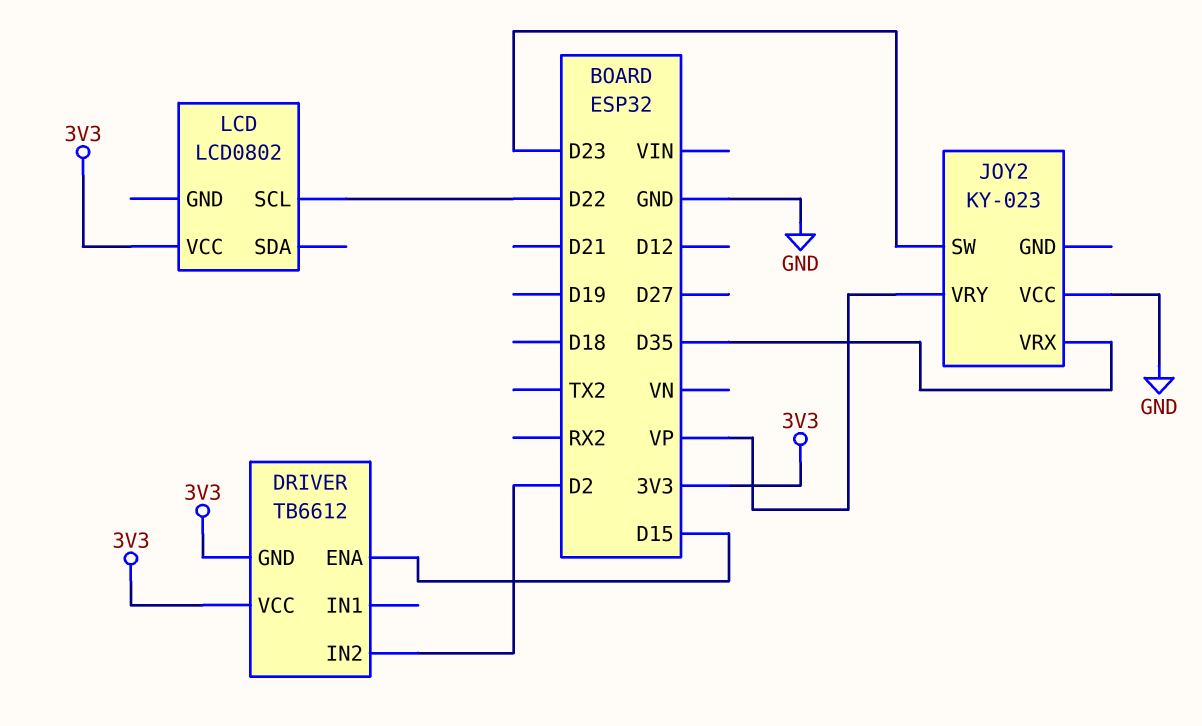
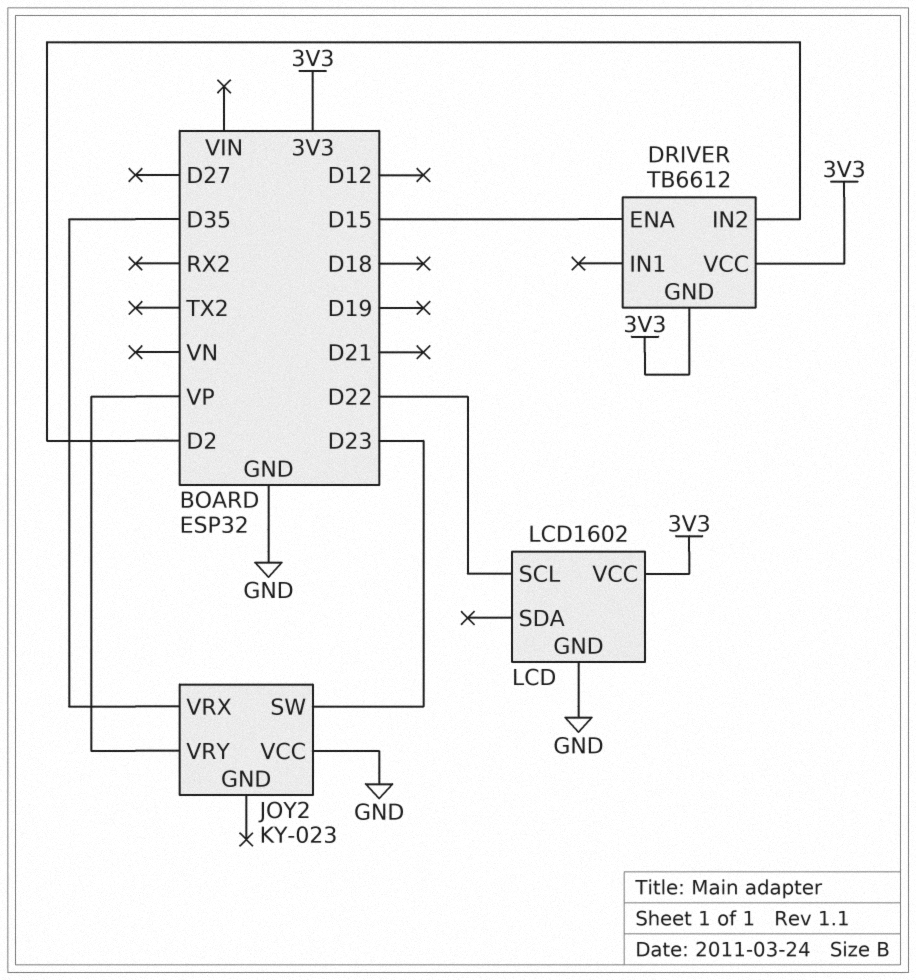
LCD: LCD0802 -> LCD1602
LCD pin GND: none -> GND

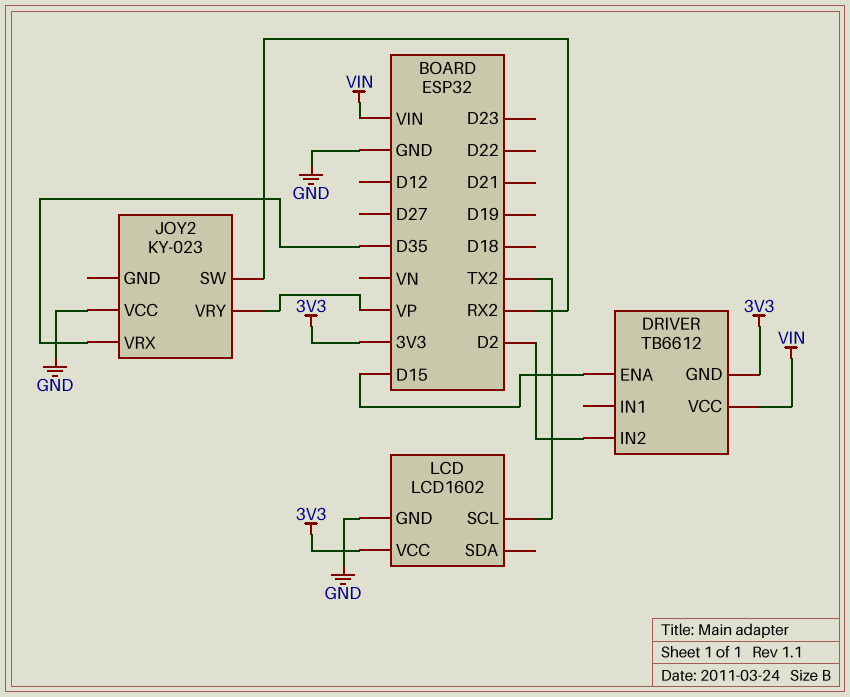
DRIVER pin VCC: 3V3 -> VIN
JOY2 pin SW: D23 -> RX2
LCD pin SCL: D22 -> TX2

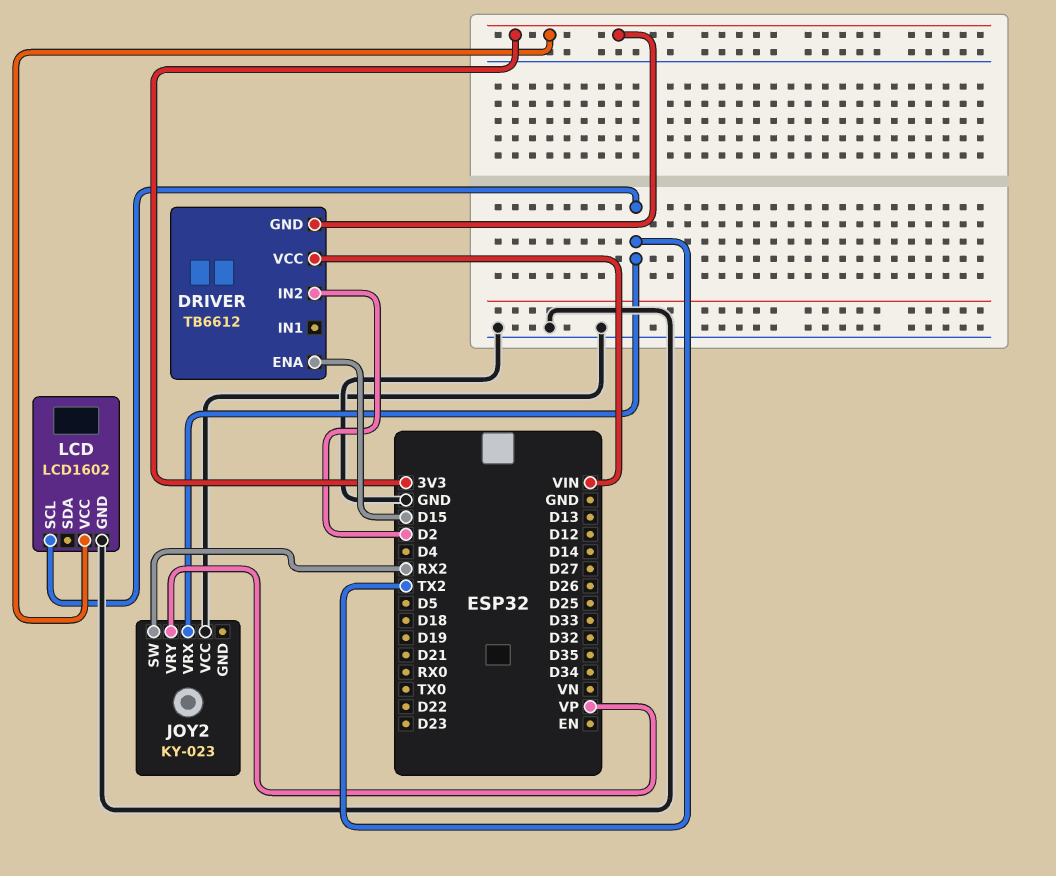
JOY2 pin VRX: D35 -> TX2

